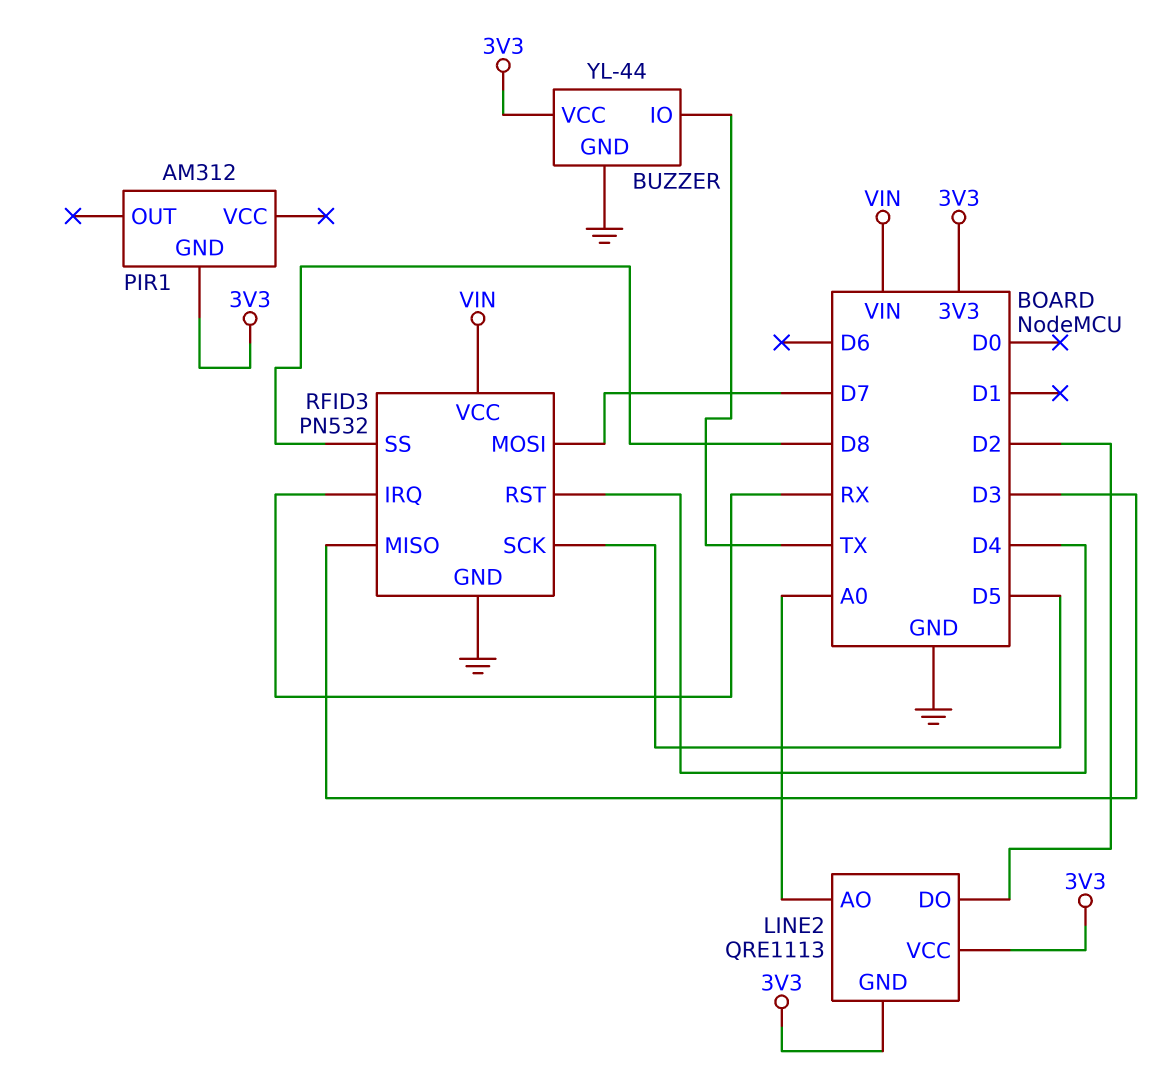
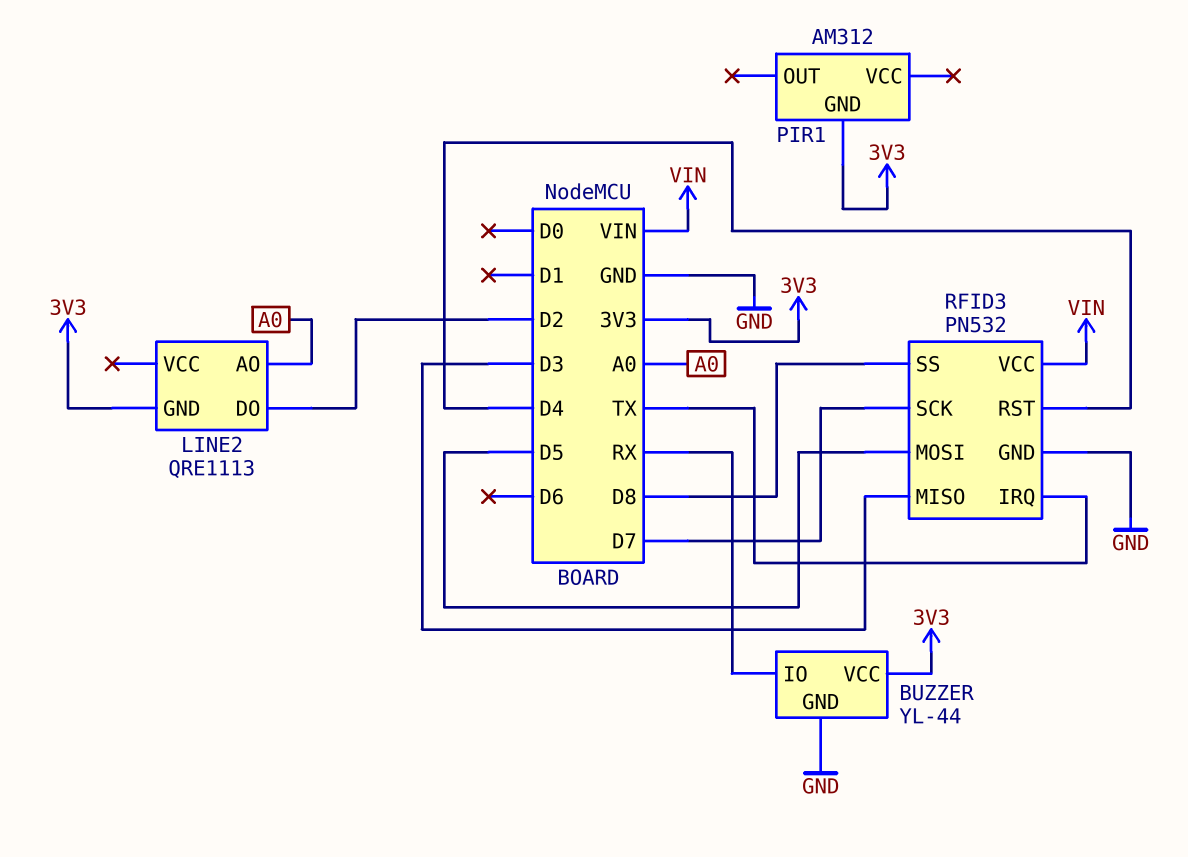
BUZZER pin IO: TX -> RX
LINE2 pin VCC: 3V3 -> none
RFID3 pin IRQ: RX -> TX
RFID3 pin MOSI: D7 -> D5
RFID3 pin SCK: D5 -> D7

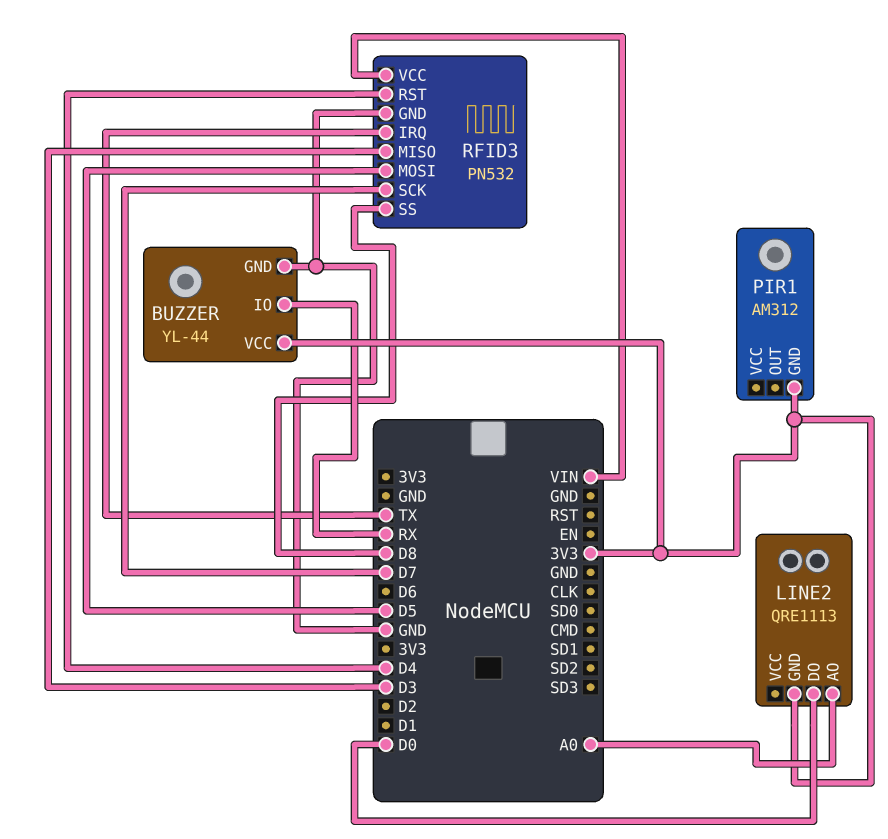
LINE2 pin DO: D2 -> D0

